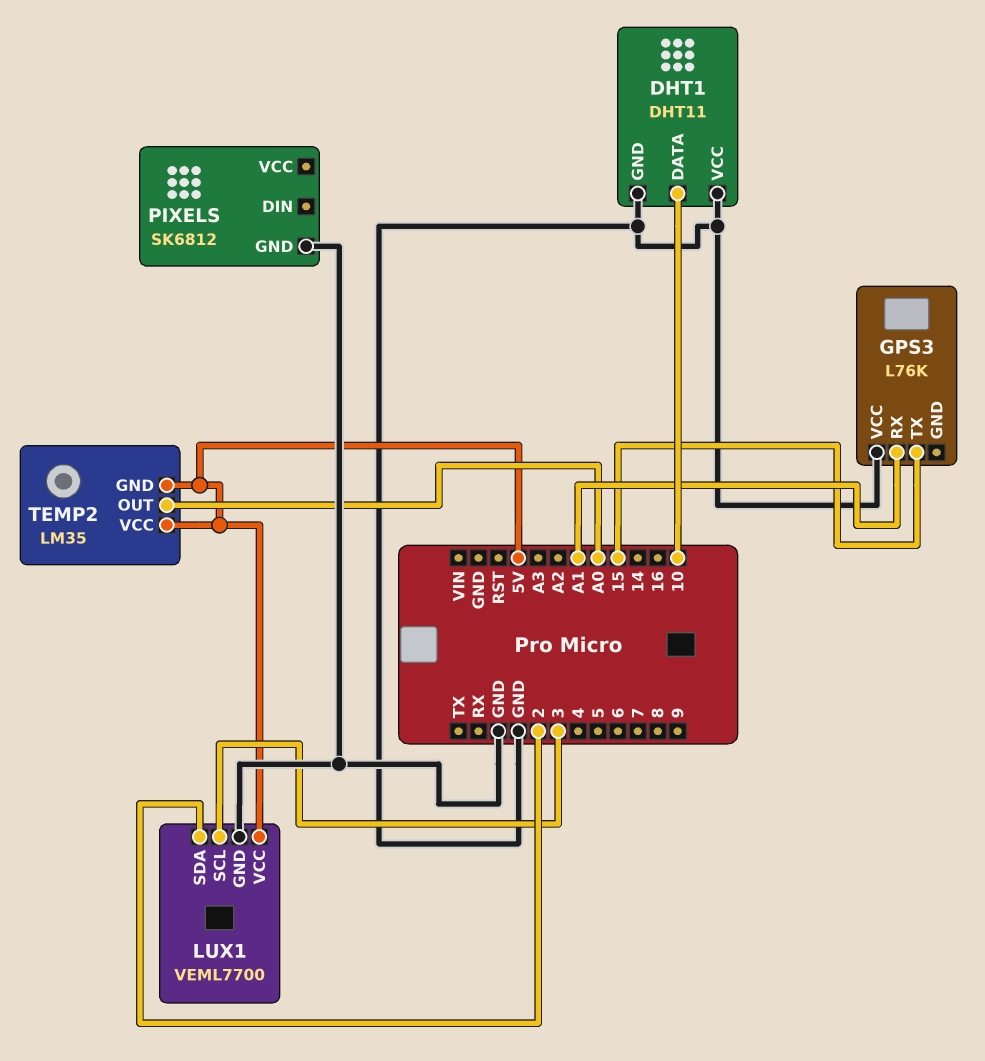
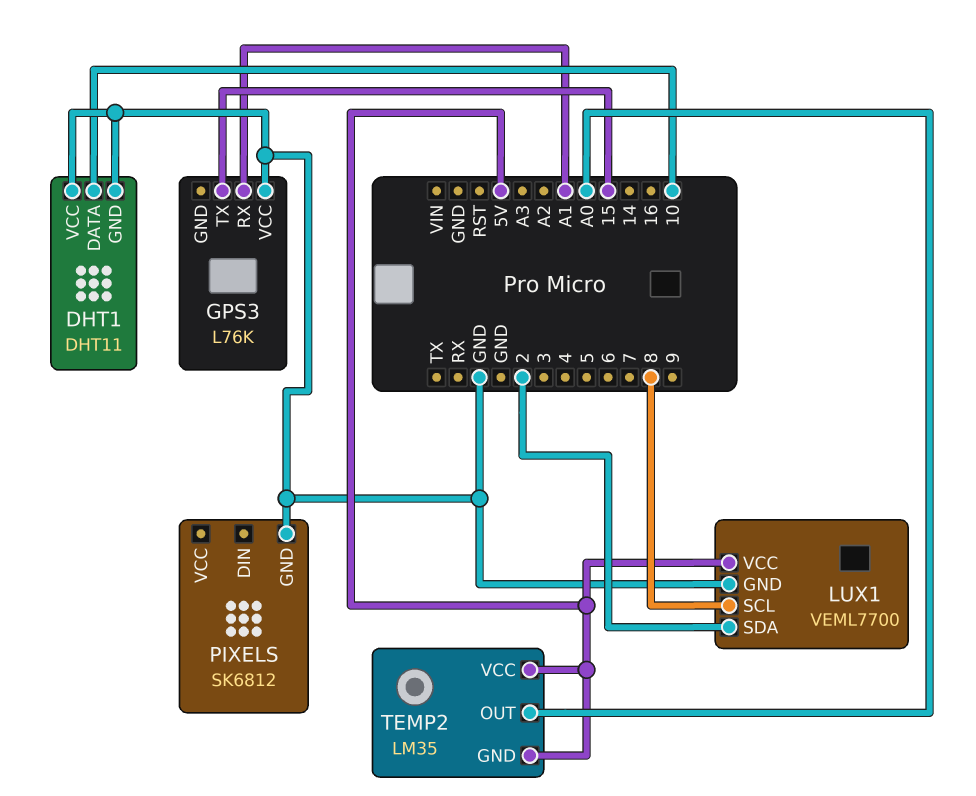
LUX1 pin SCL: 3 -> 8

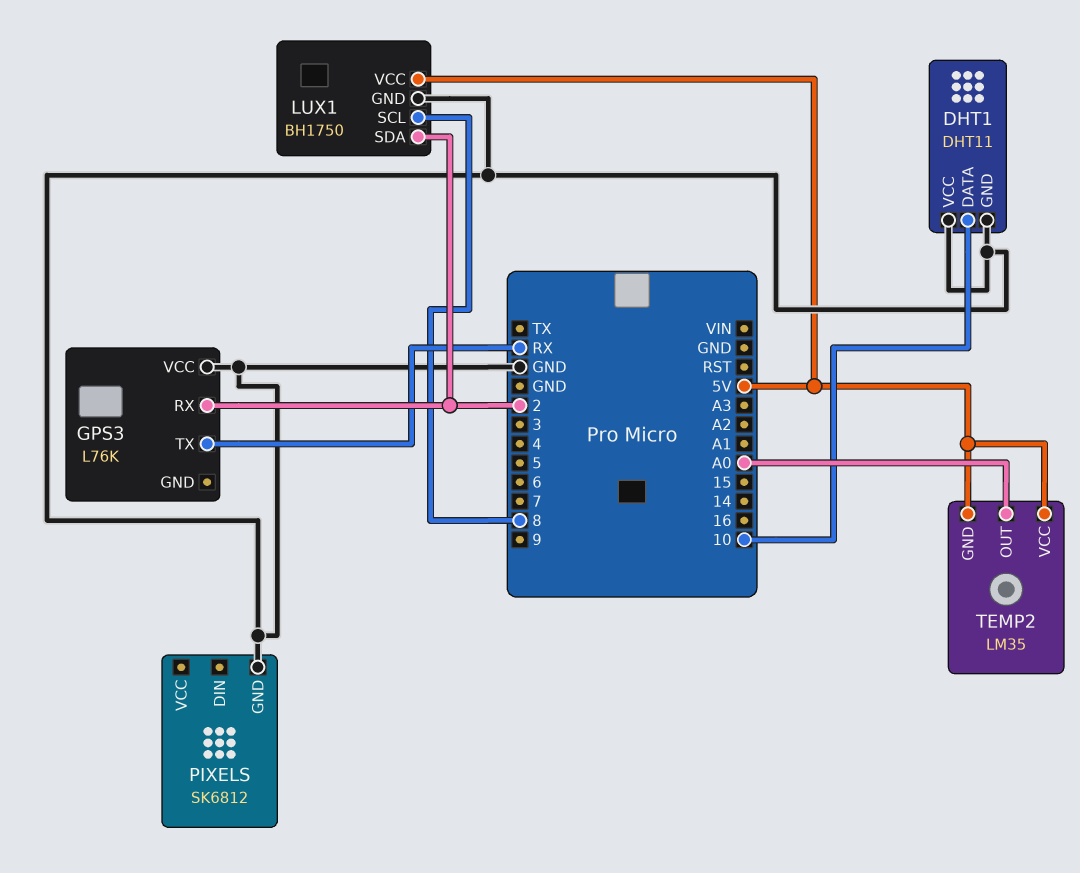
GPS3 pin RX: A1 -> 2
GPS3 pin TX: 15 -> RX
LUX1: VEML7700 -> BH1750

